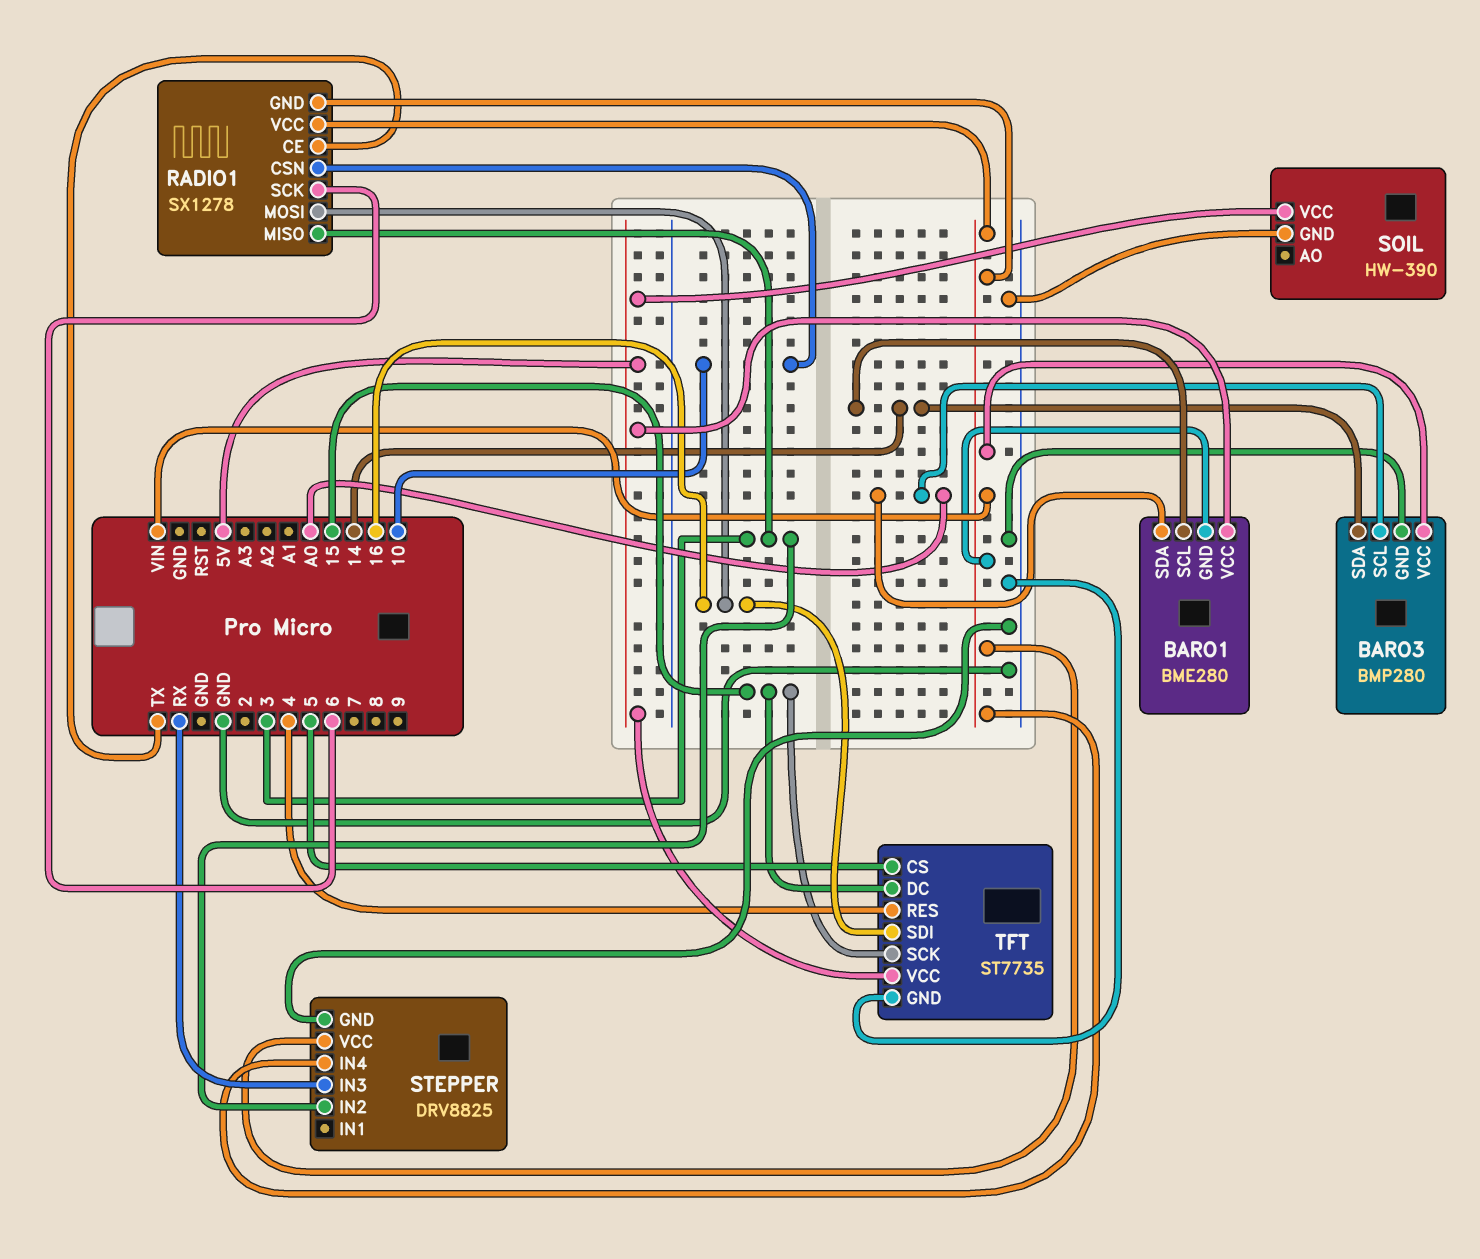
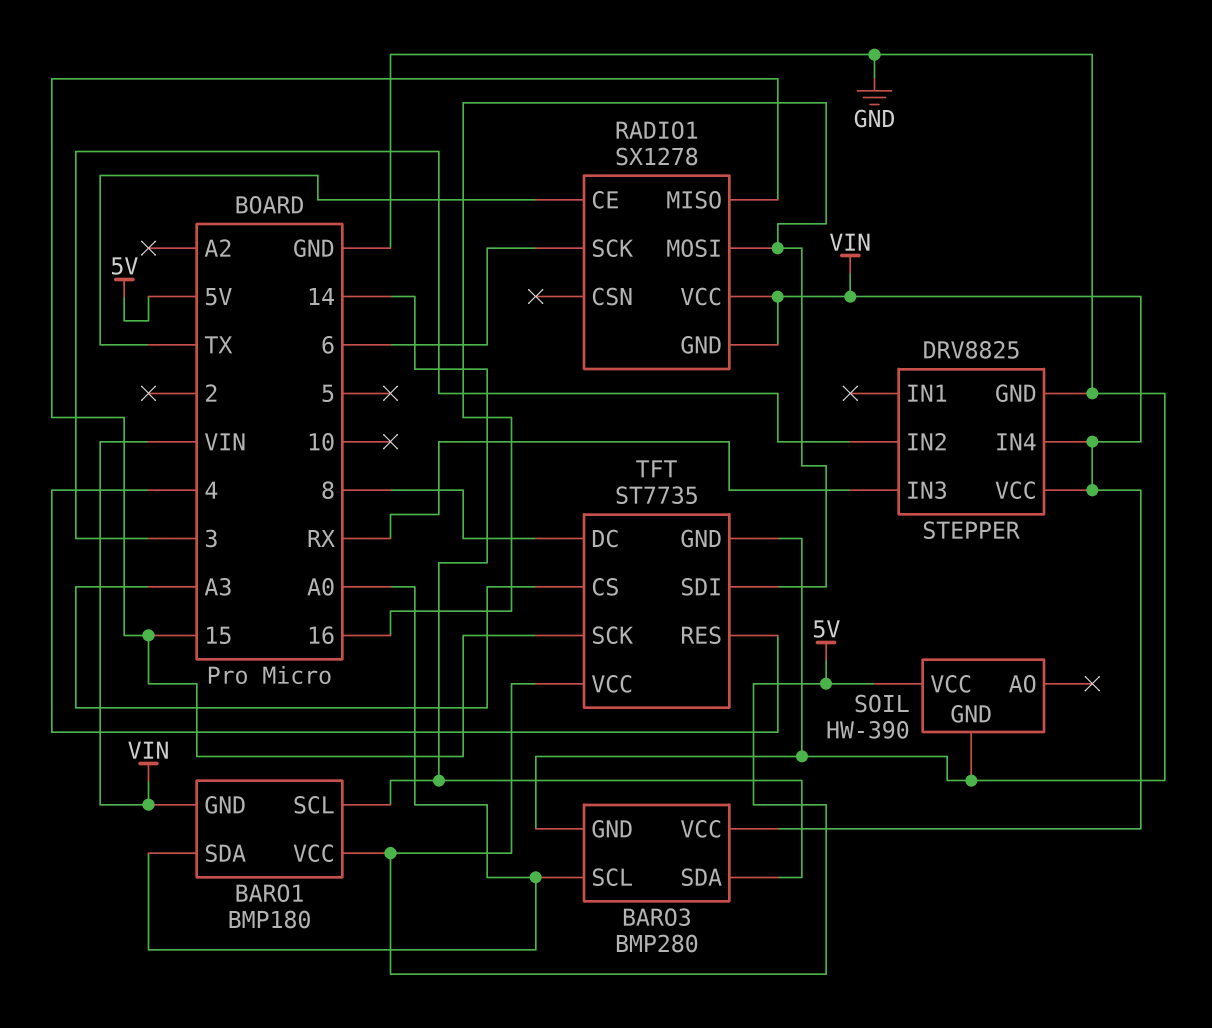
BARO1: BME280 -> BMP180
RADIO1 pin CSN: 10 -> none
RADIO1 pin MISO: 3 -> 15
TFT pin CS: 5 -> A3
TFT pin DC: 15 -> 8

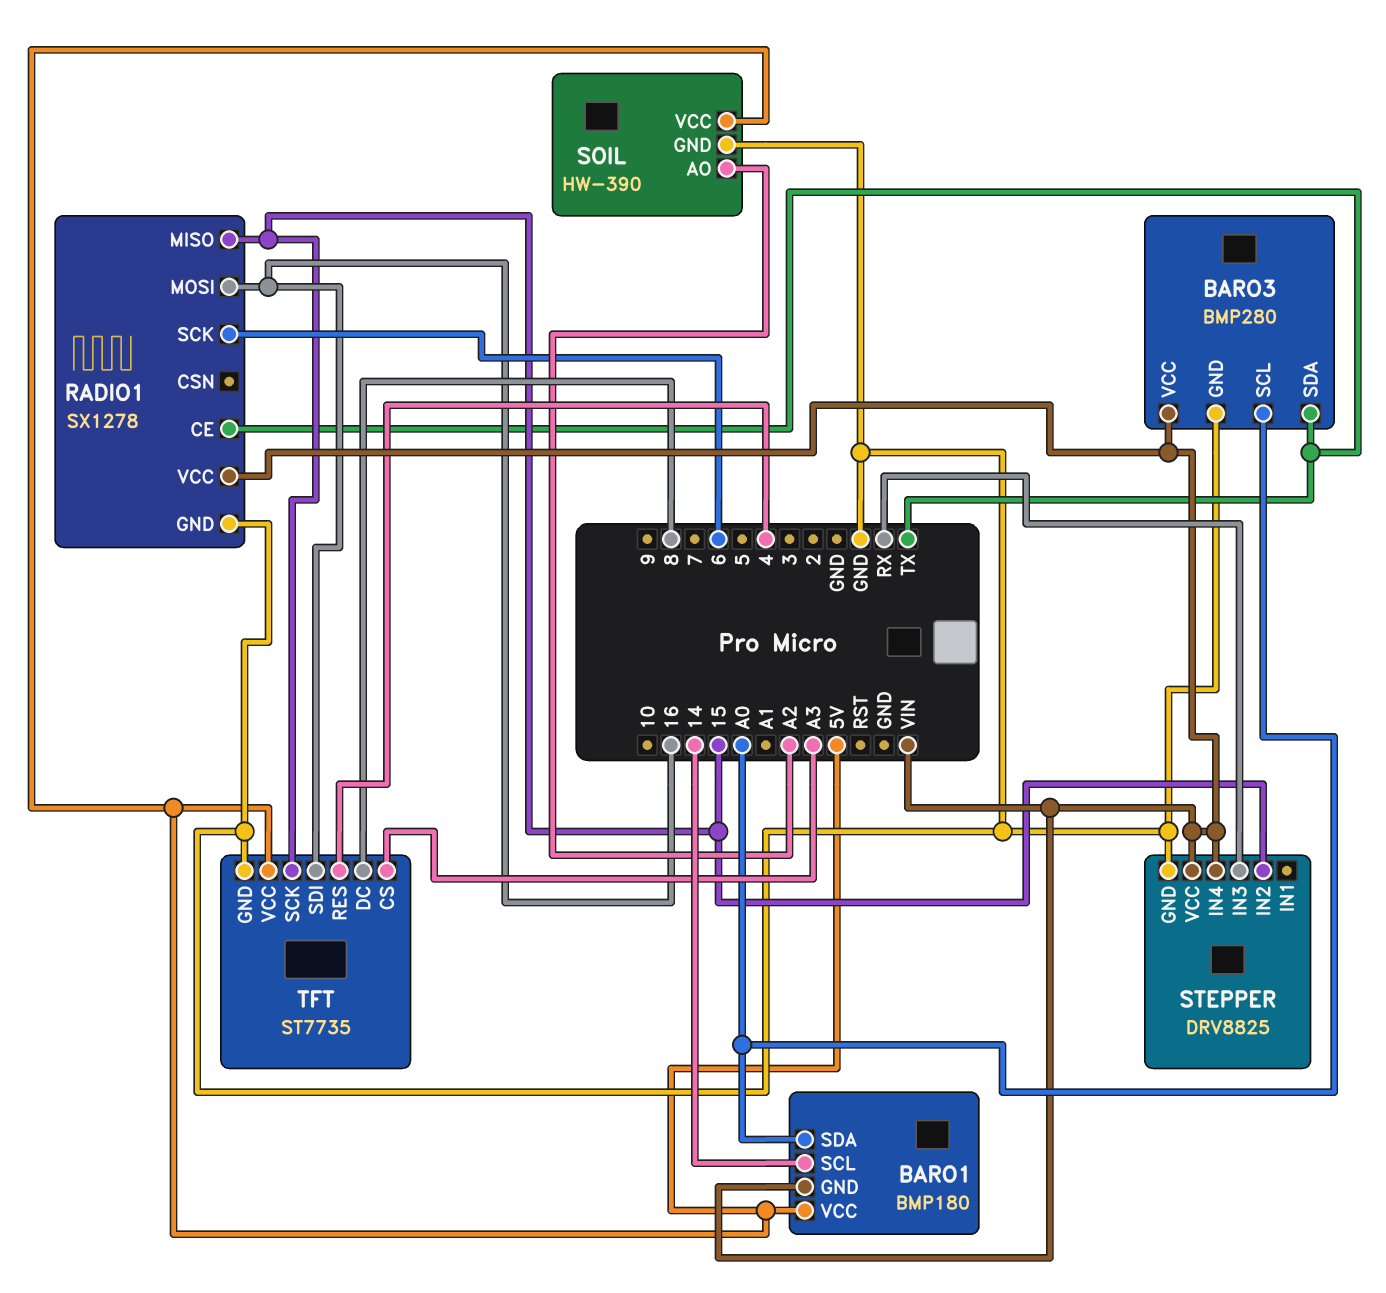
BARO3 pin SDA: 14 -> TX
RADIO1 pin GND: VIN -> GND
SOIL pin AO: none -> A2
STEPPER pin IN2: 3 -> 15

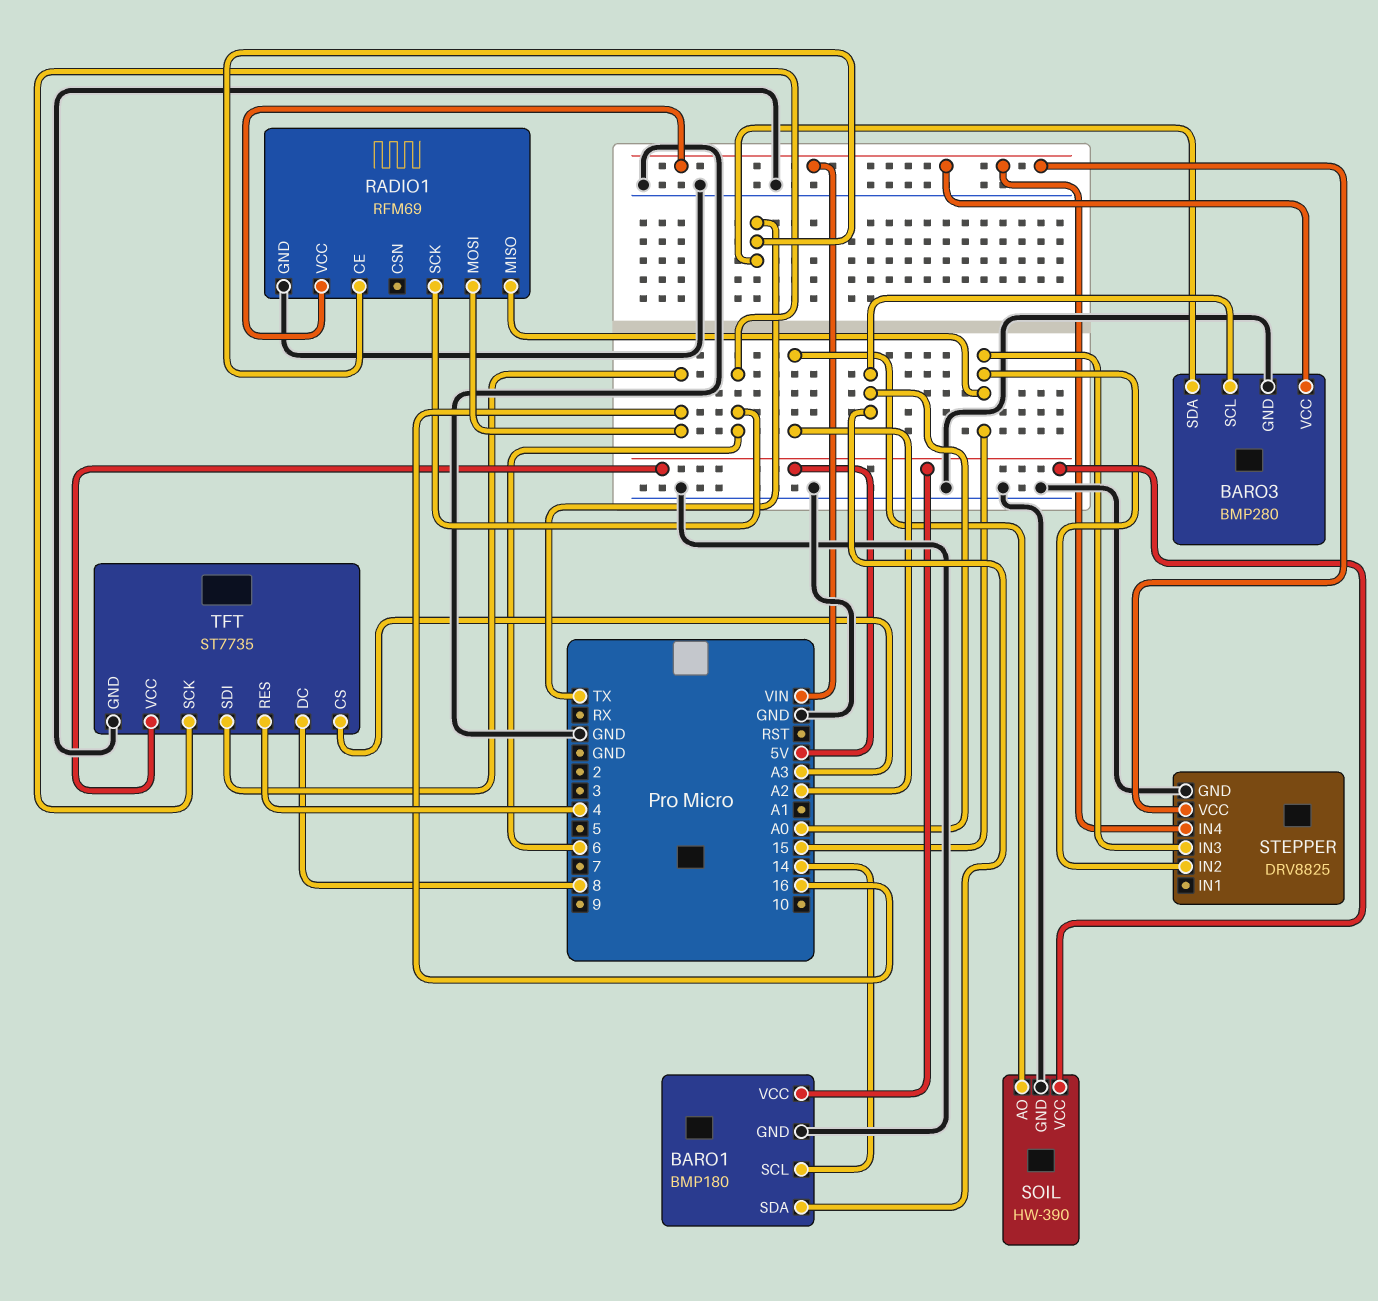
BARO1 pin GND: VIN -> GND
RADIO1: SX1278 -> RFM69
STEPPER pin IN3: RX -> 15
TFT pin SCK: 15 -> 6

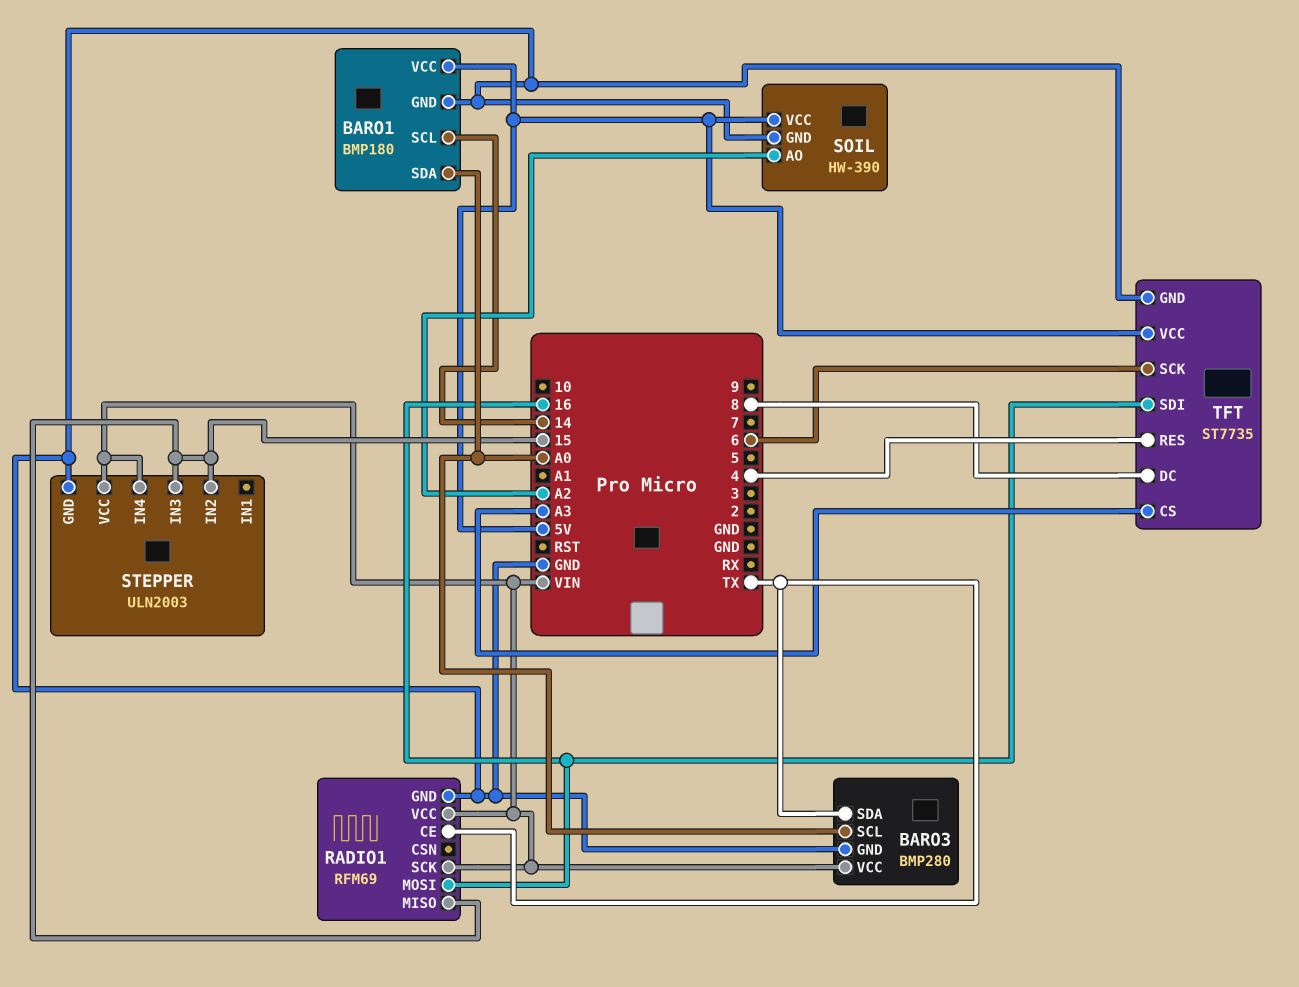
RADIO1 pin SCK: 6 -> VIN
STEPPER: DRV8825 -> ULN2003

